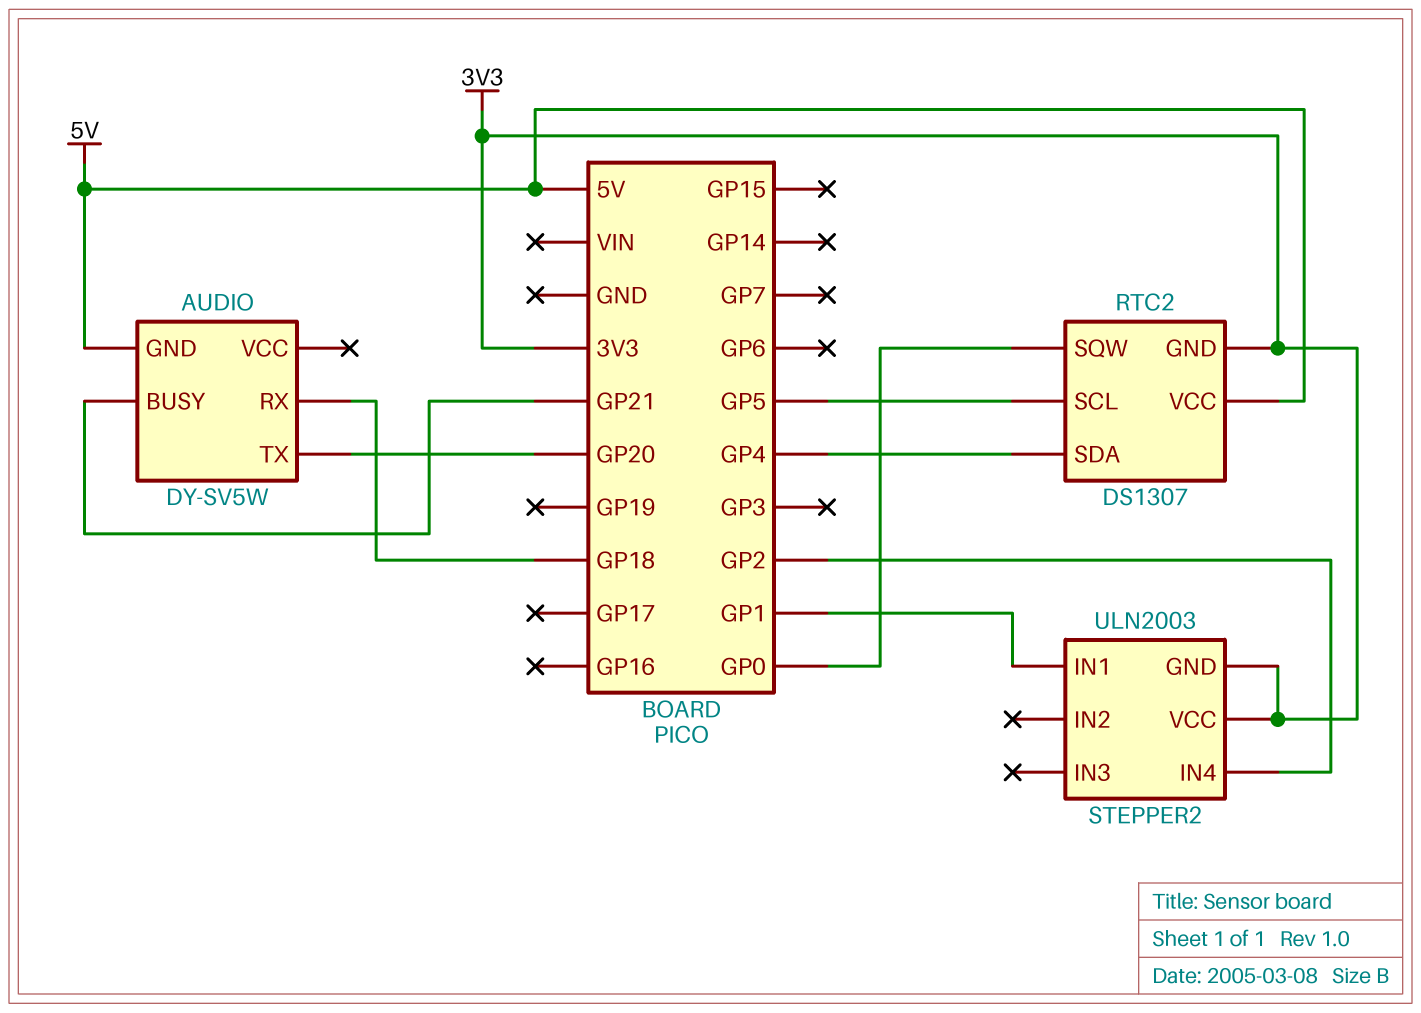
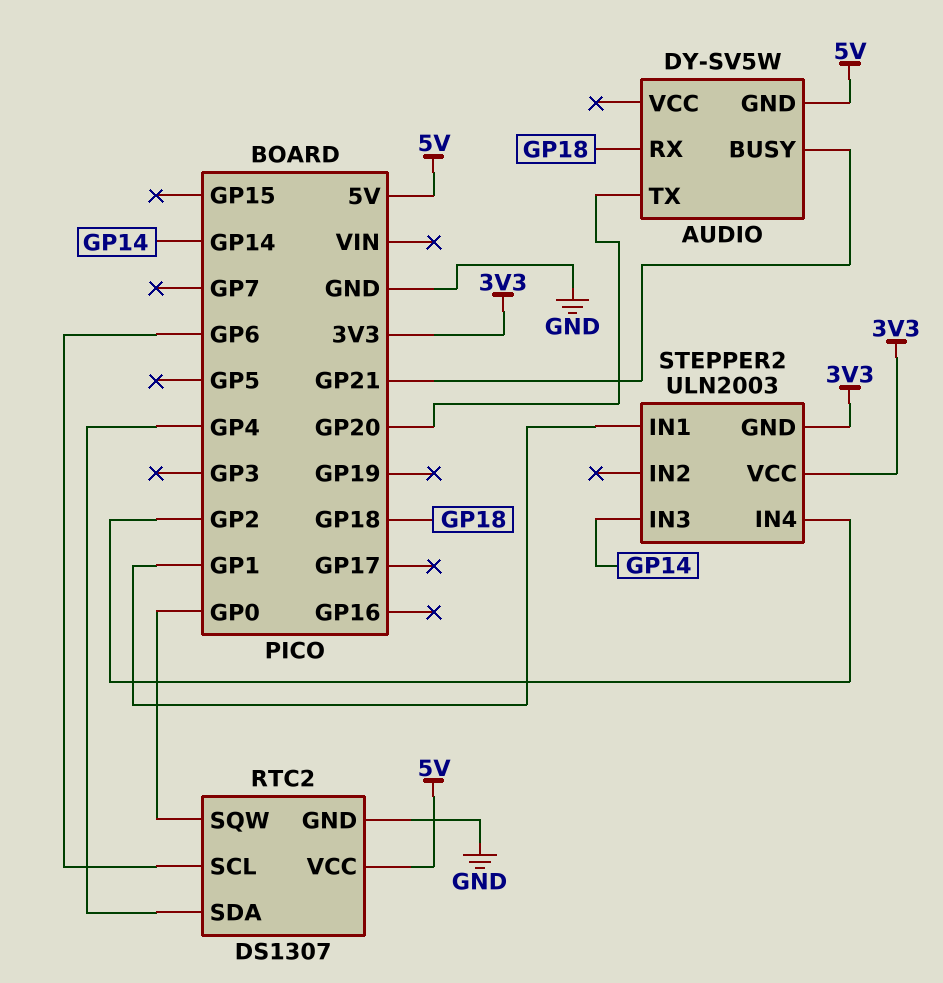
RTC2 pin GND: 3V3 -> GND
RTC2 pin SCL: GP5 -> GP6
STEPPER2 pin IN3: none -> GP14

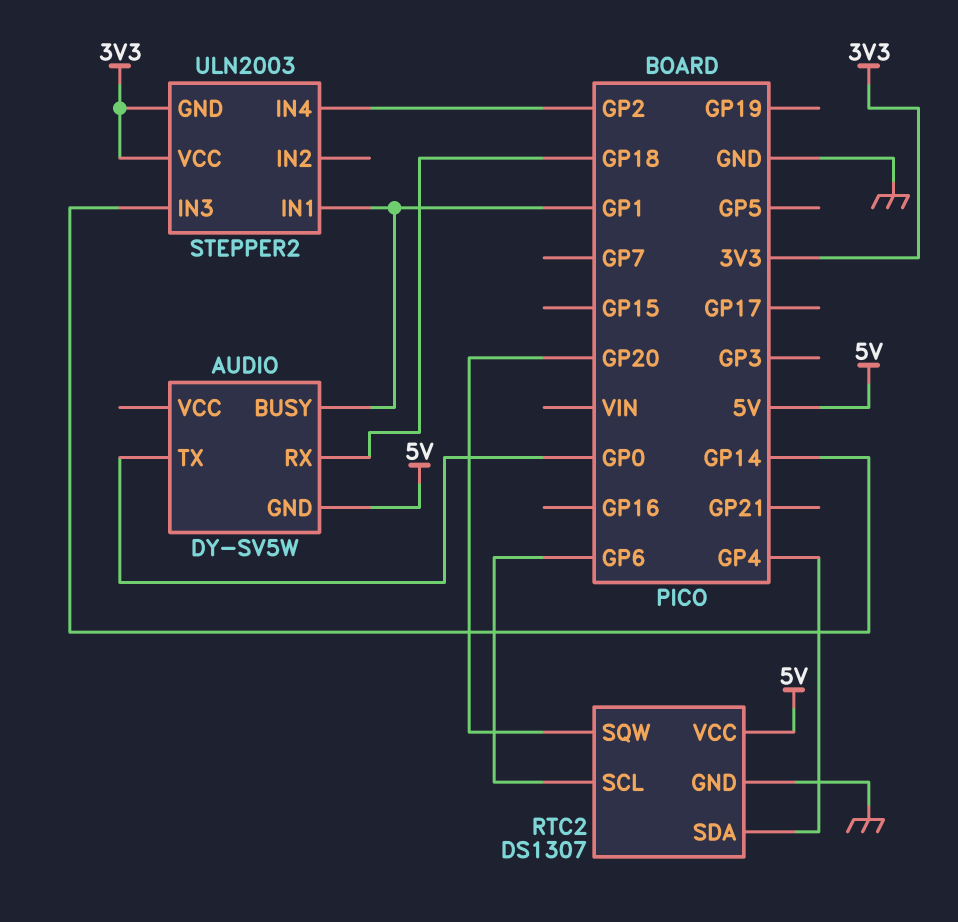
AUDIO pin BUSY: GP21 -> GP1
AUDIO pin TX: GP20 -> GP0
RTC2 pin SQW: GP0 -> GP20

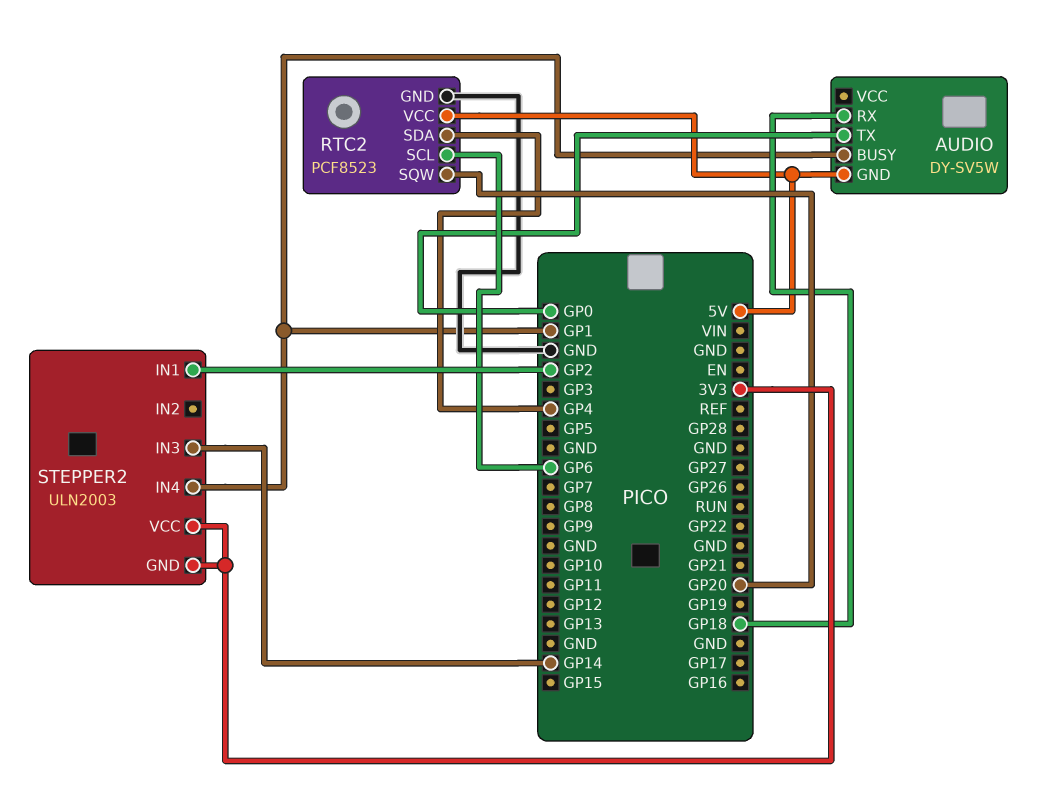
RTC2: DS1307 -> PCF8523
STEPPER2 pin IN1: GP1 -> GP2
STEPPER2 pin IN4: GP2 -> GP1

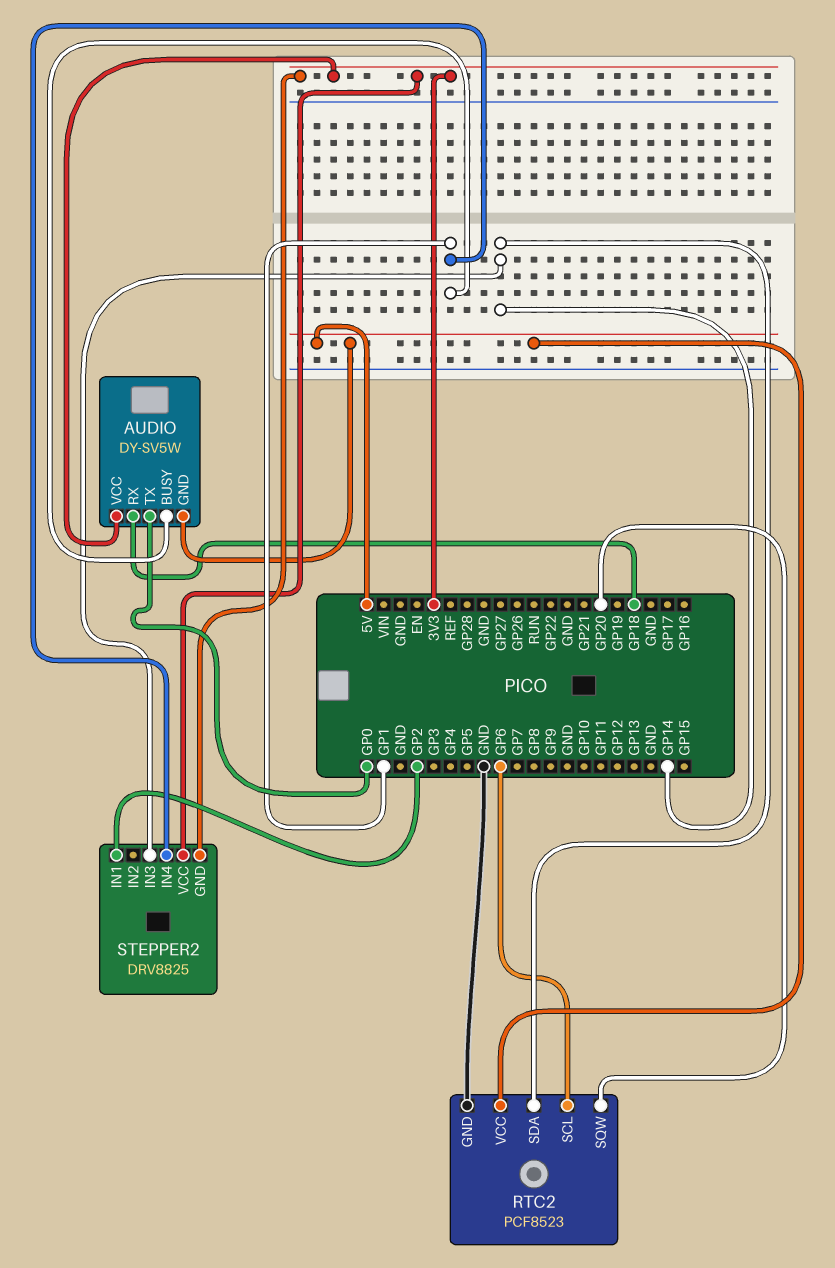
AUDIO pin VCC: none -> 3V3
RTC2 pin SDA: GP4 -> GP14
STEPPER2: ULN2003 -> DRV8825

